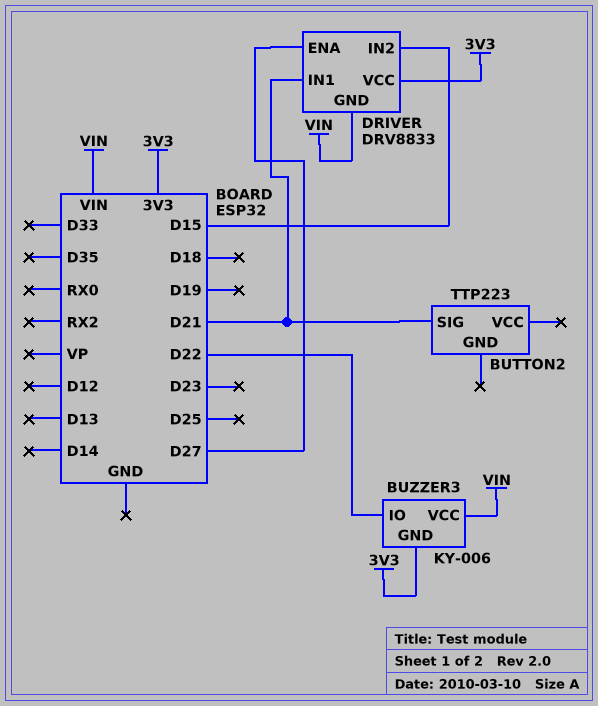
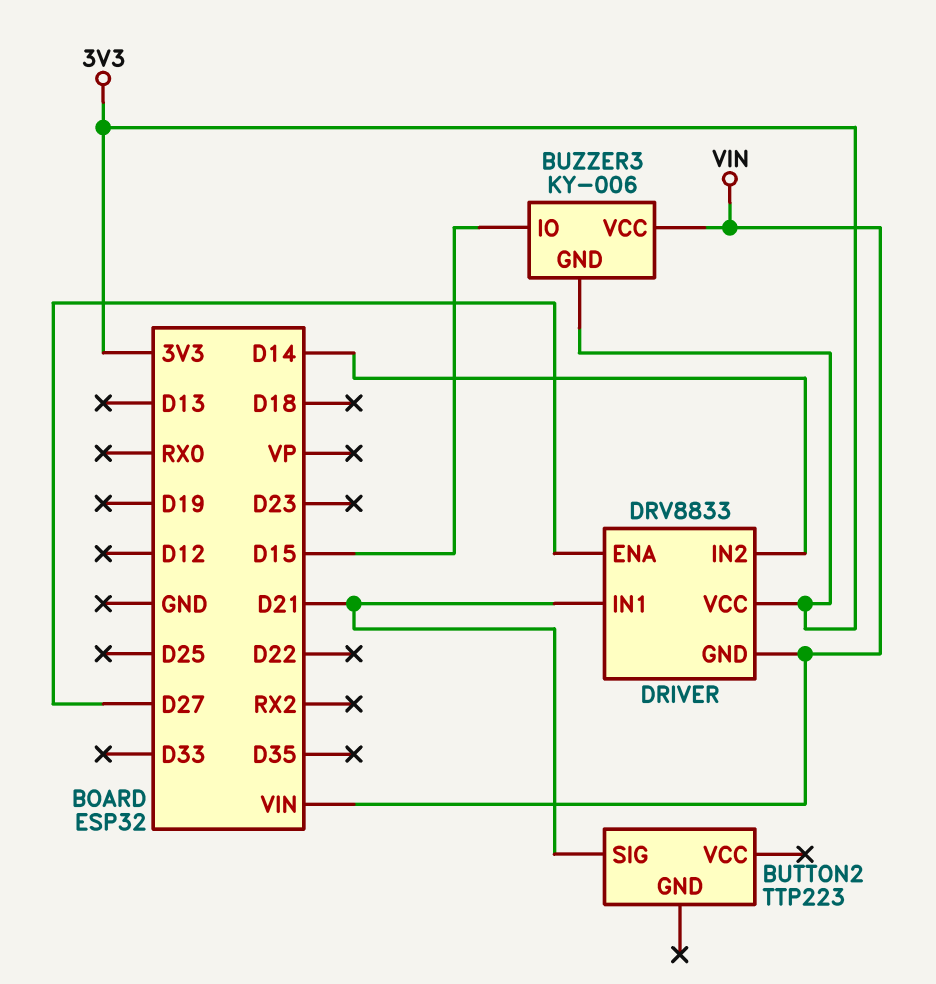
BUZZER3 pin IO: D22 -> D15
DRIVER pin IN2: D15 -> D14

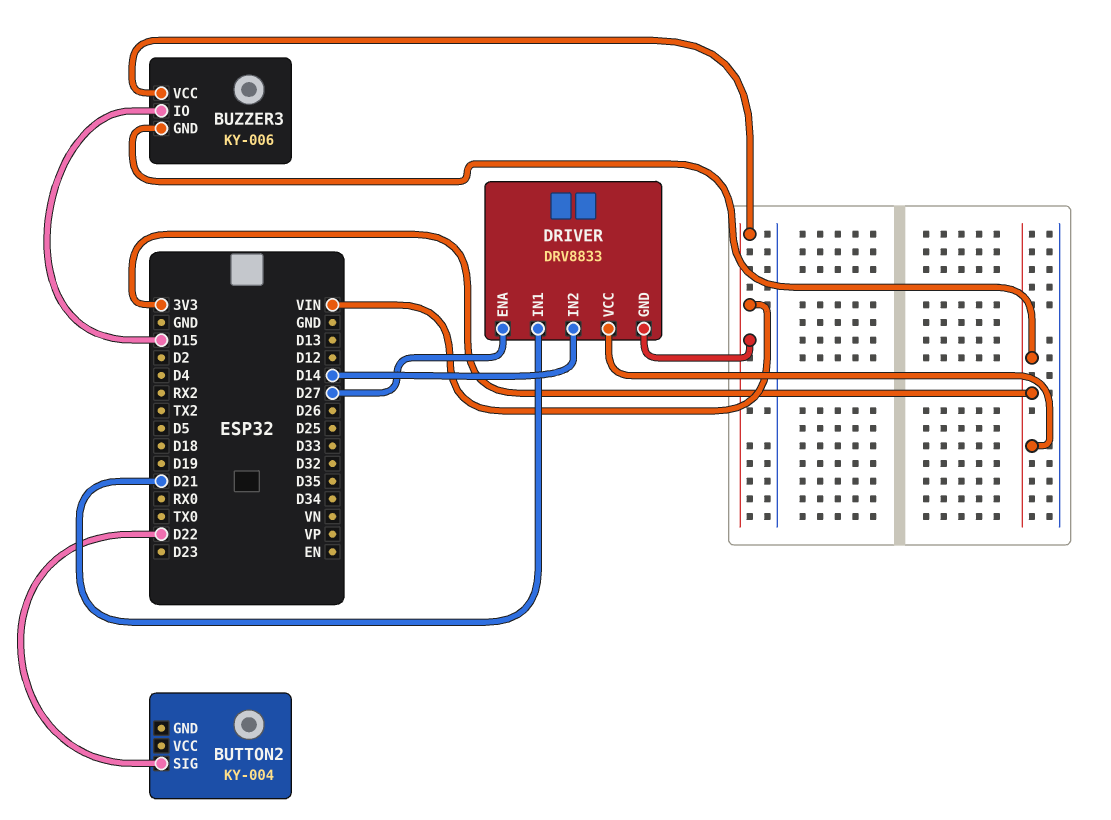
BUTTON2: TTP223 -> KY-004
BUTTON2 pin SIG: D21 -> D22

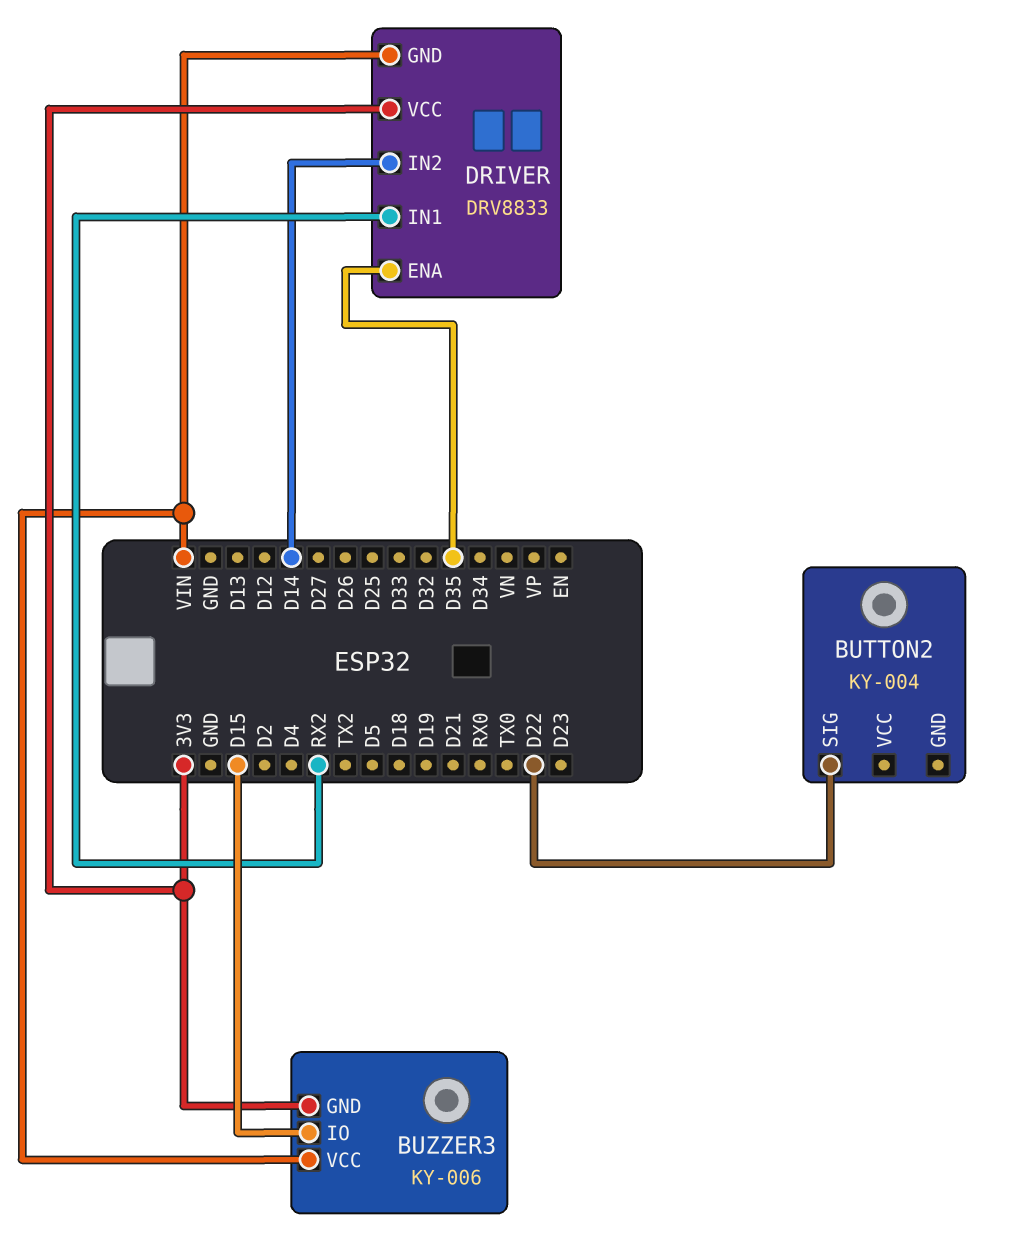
DRIVER pin ENA: D27 -> D35
DRIVER pin IN1: D21 -> RX2

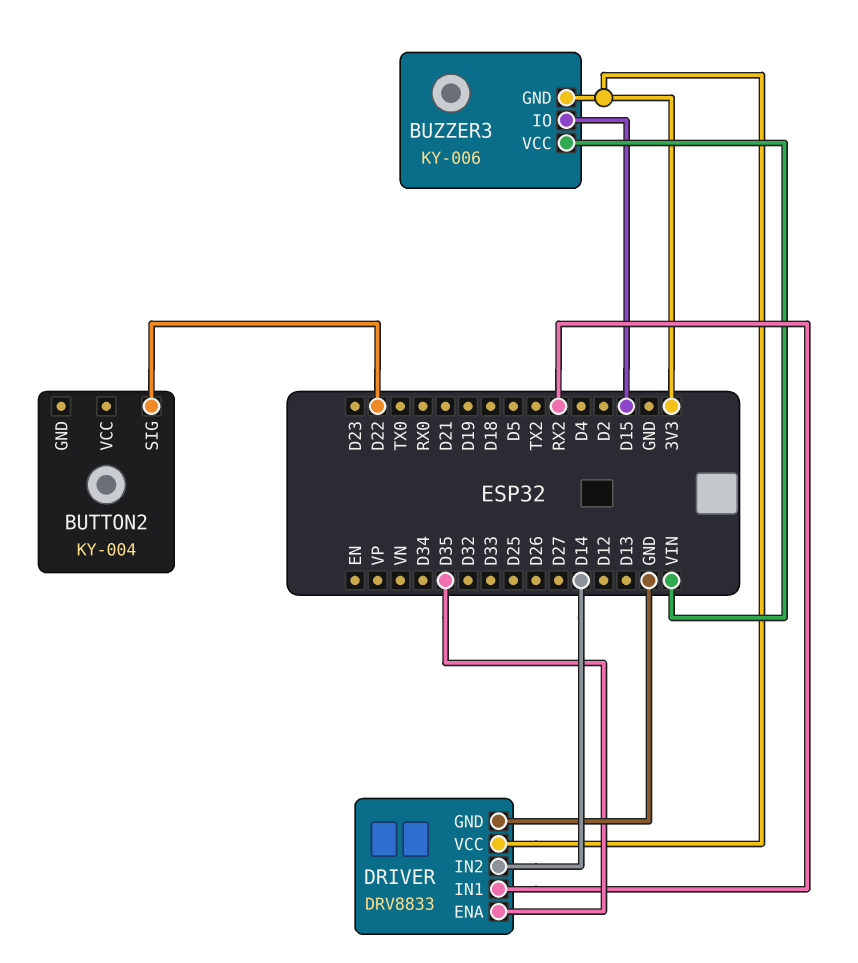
DRIVER pin GND: VIN -> GND

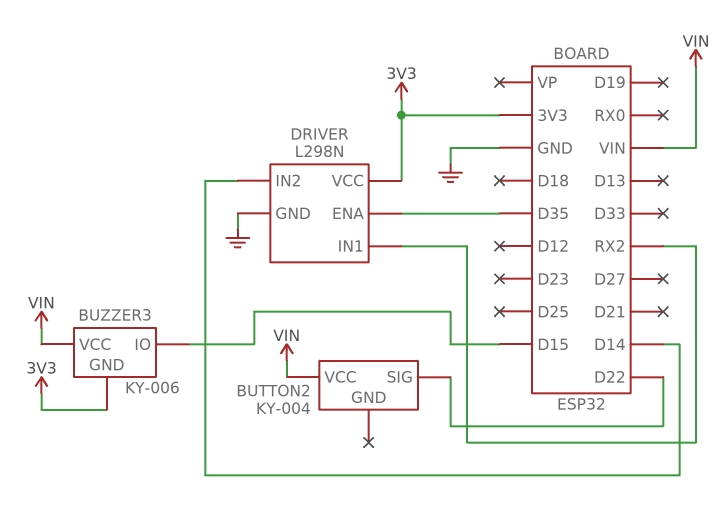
BUTTON2 pin VCC: none -> VIN
DRIVER: DRV8833 -> L298N

